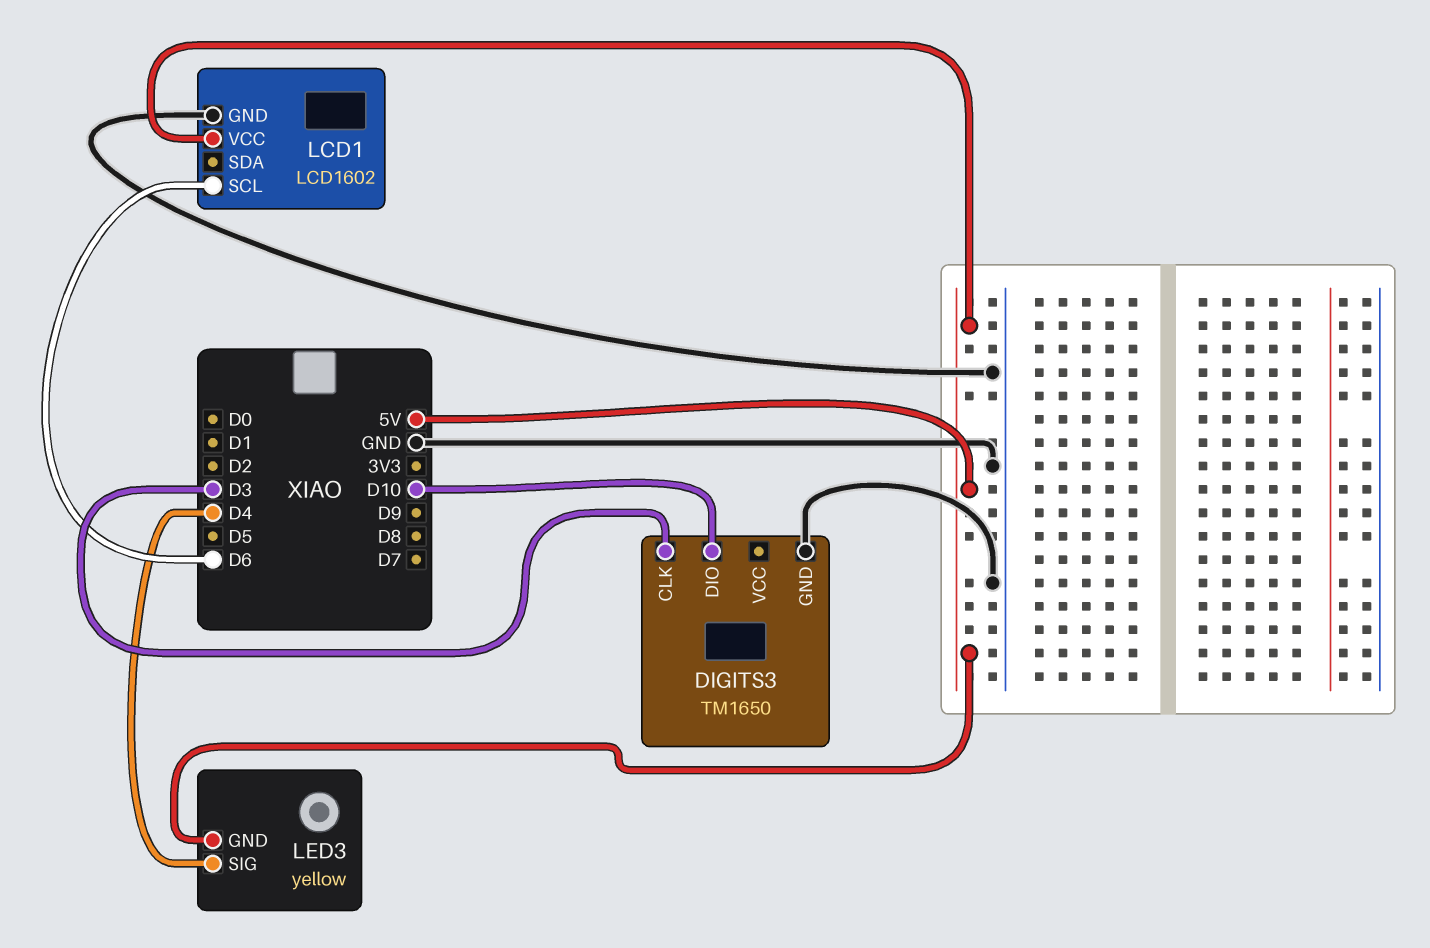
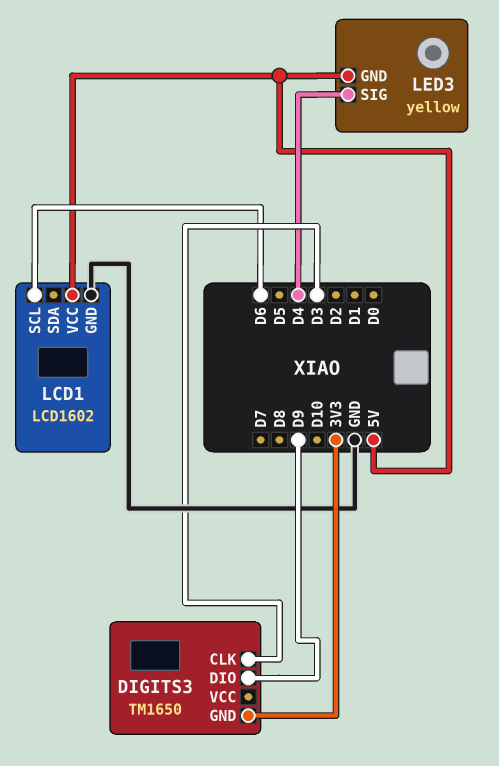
DIGITS3 pin DIO: D10 -> D9
DIGITS3 pin GND: GND -> 3V3

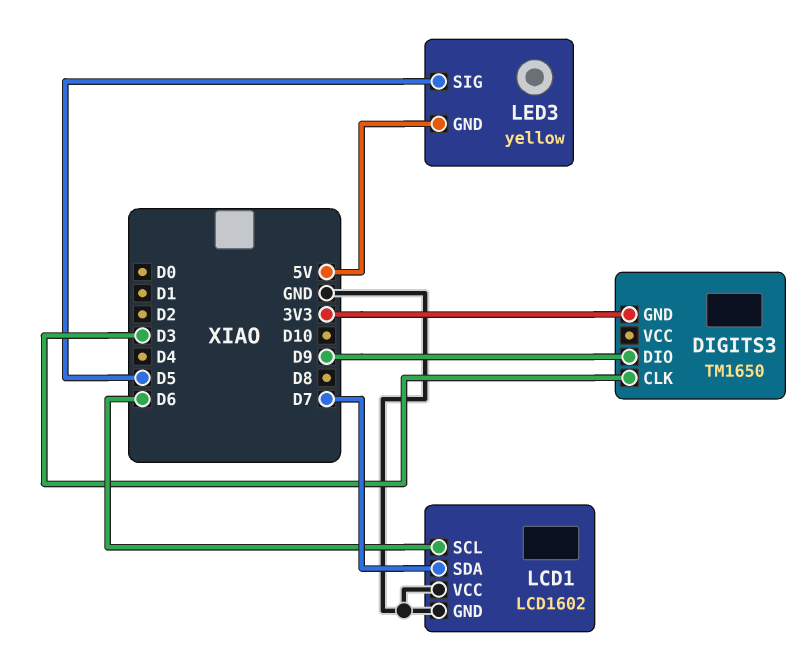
LCD1 pin SDA: none -> D7
LCD1 pin VCC: 5V -> GND
LED3 pin SIG: D4 -> D5

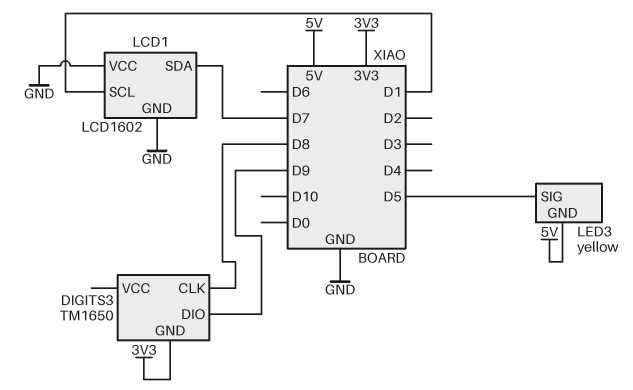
DIGITS3 pin CLK: D3 -> D8
LCD1 pin SCL: D6 -> D1

